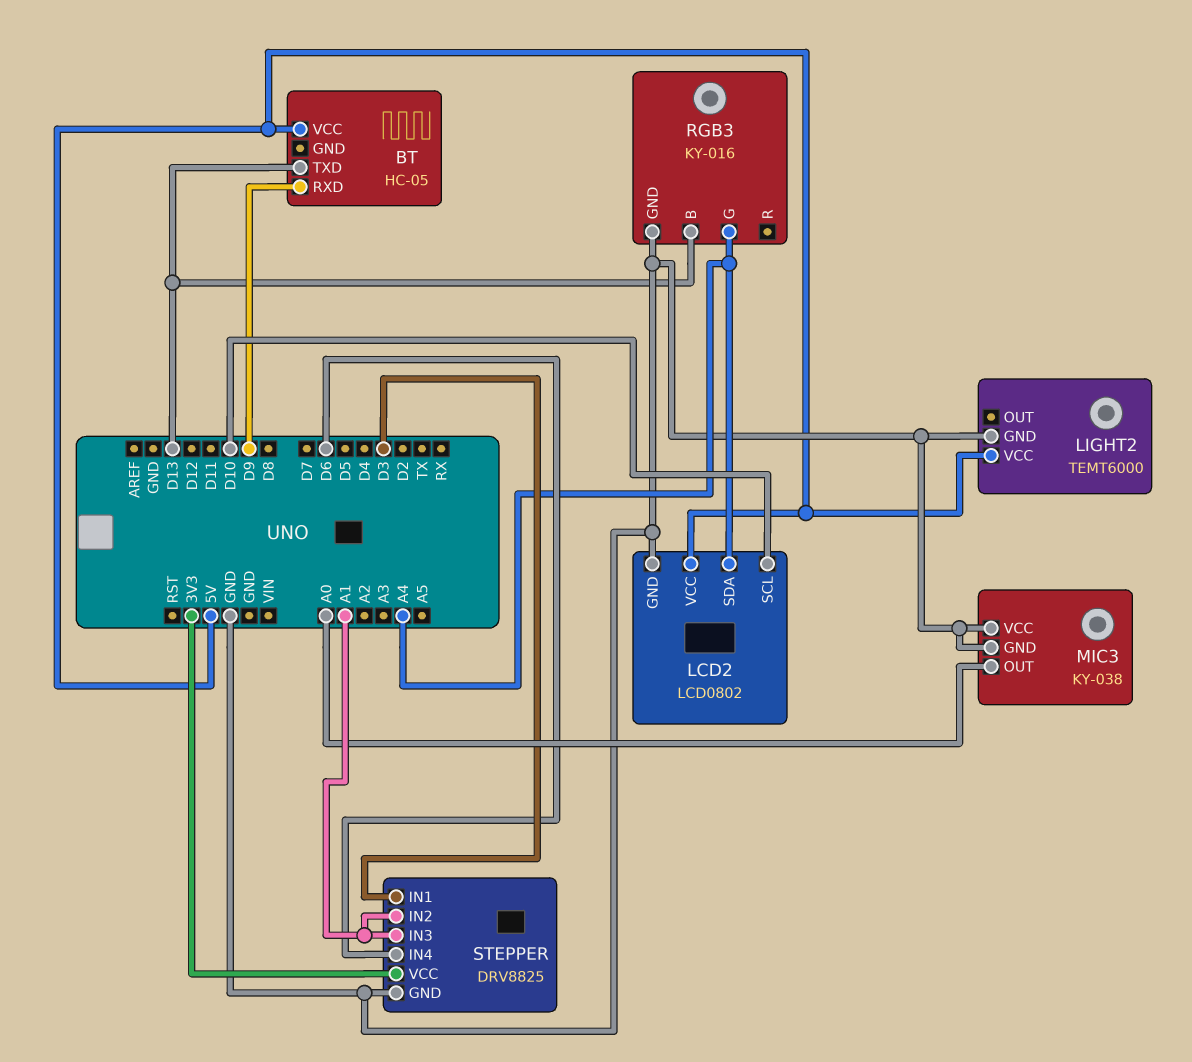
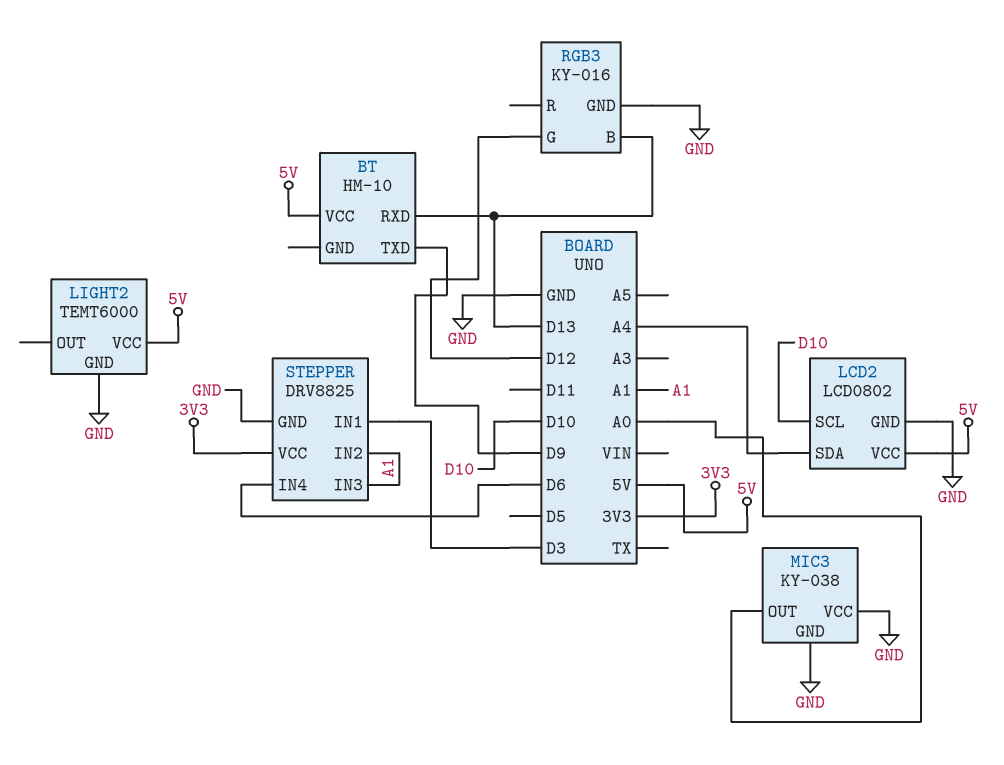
BT: HC-05 -> HM-10
BT pin RXD: D9 -> D13
BT pin TXD: D13 -> D9
RGB3 pin G: A4 -> D12

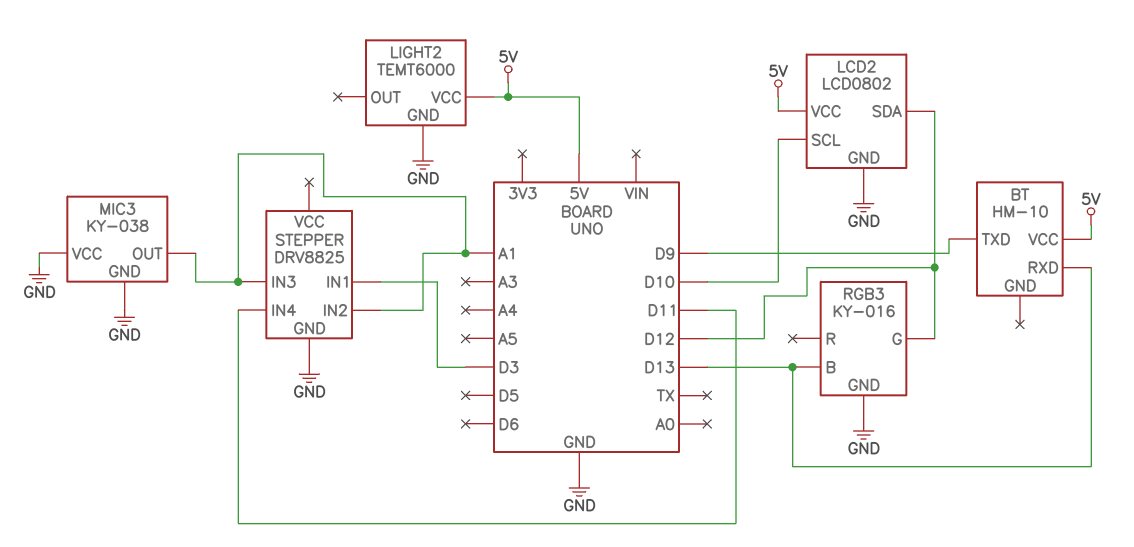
LCD2 pin SDA: A4 -> D12
MIC3 pin OUT: A0 -> A1
STEPPER pin IN4: D6 -> D11
STEPPER pin VCC: 3V3 -> none

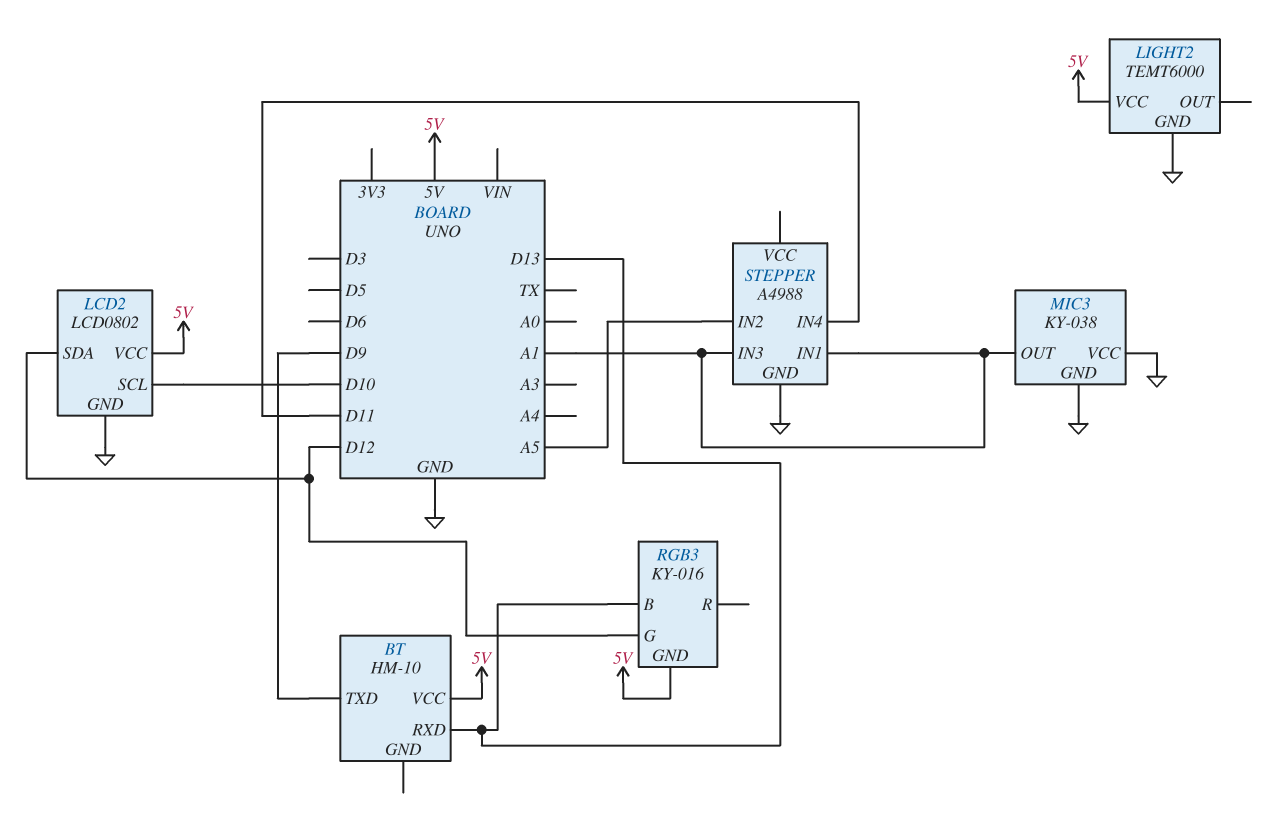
RGB3 pin GND: GND -> 5V
STEPPER: DRV8825 -> A4988
STEPPER pin IN1: D3 -> A1
STEPPER pin IN2: A1 -> A5

